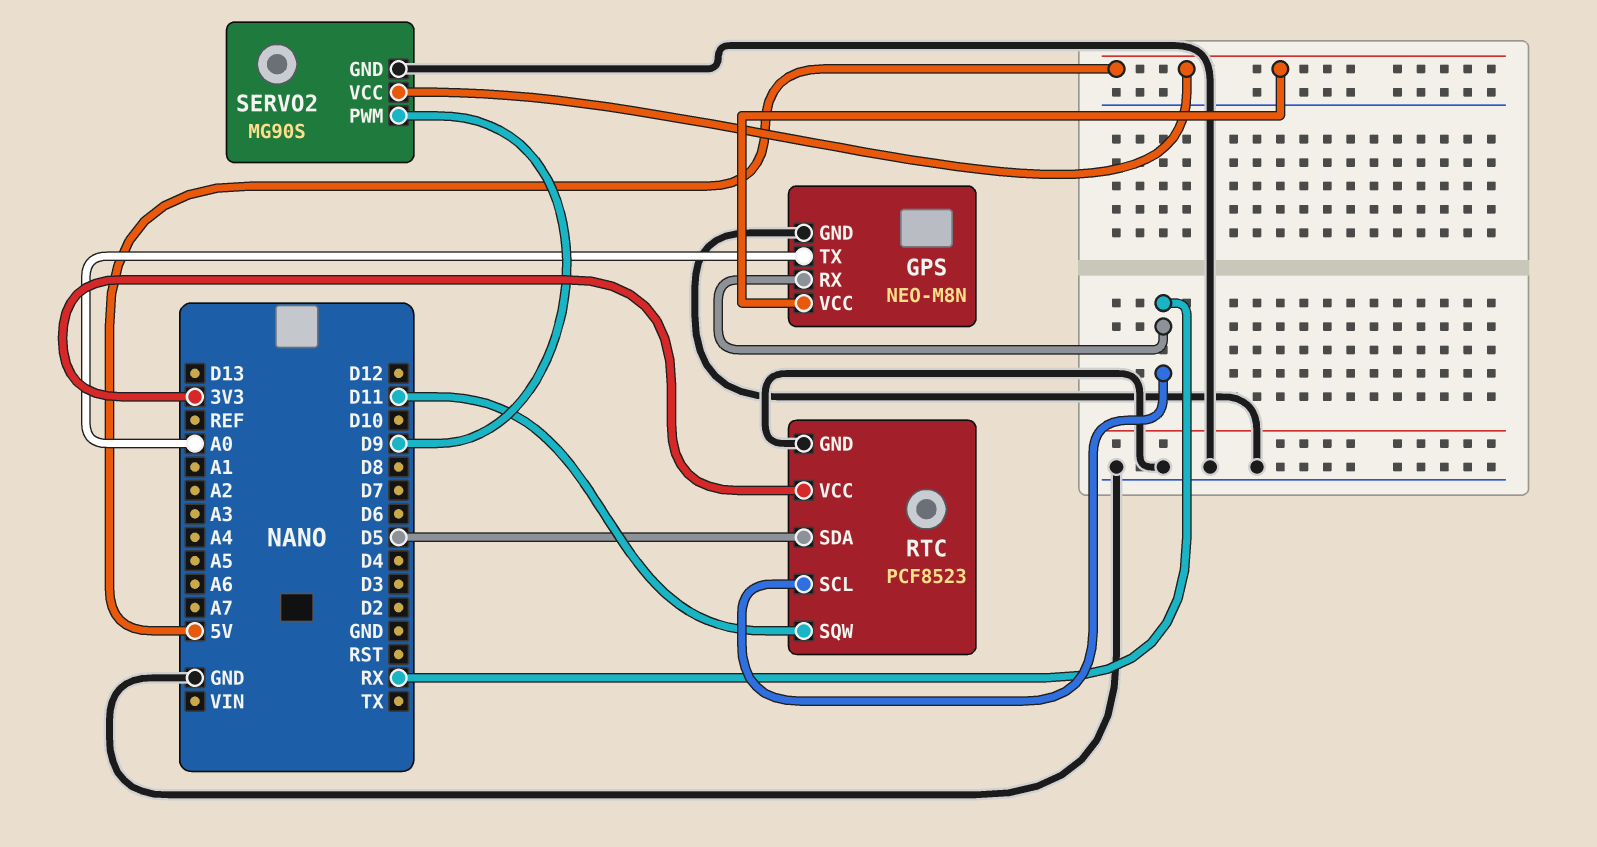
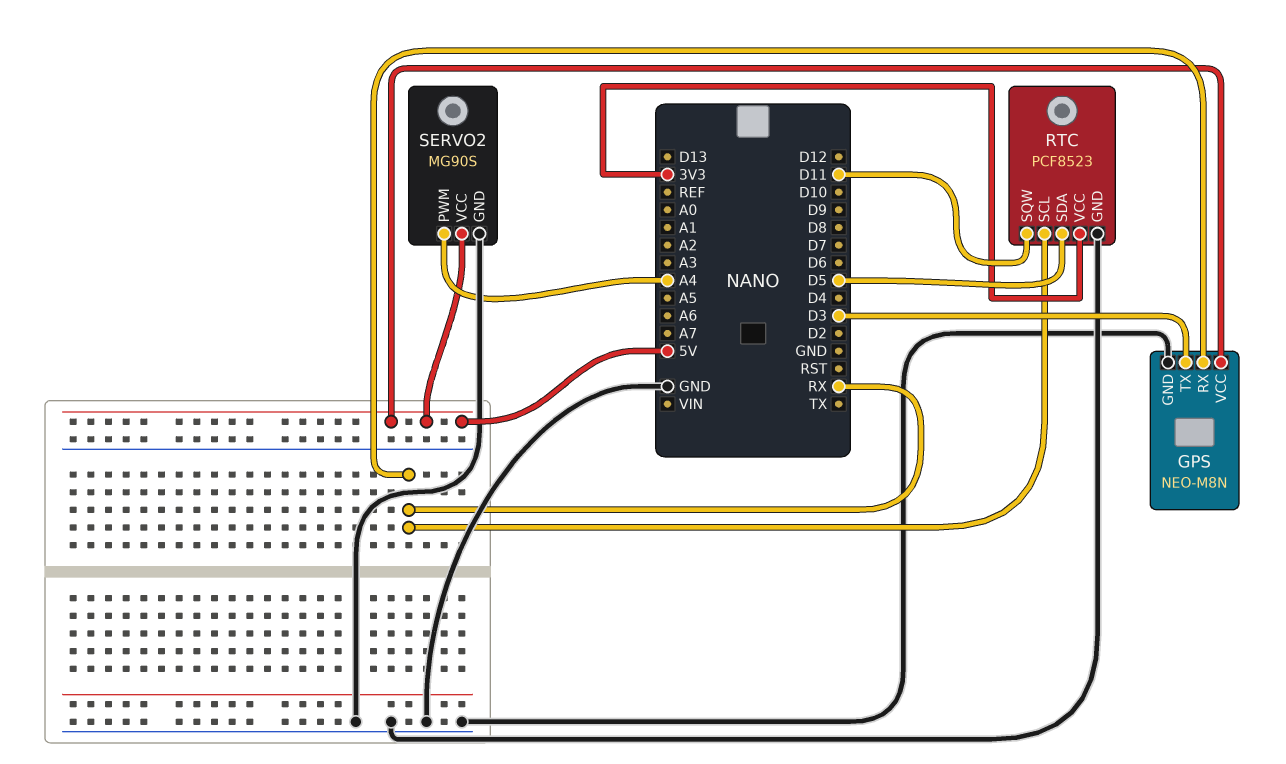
GPS pin TX: A0 -> D3
SERVO2 pin PWM: D9 -> A4

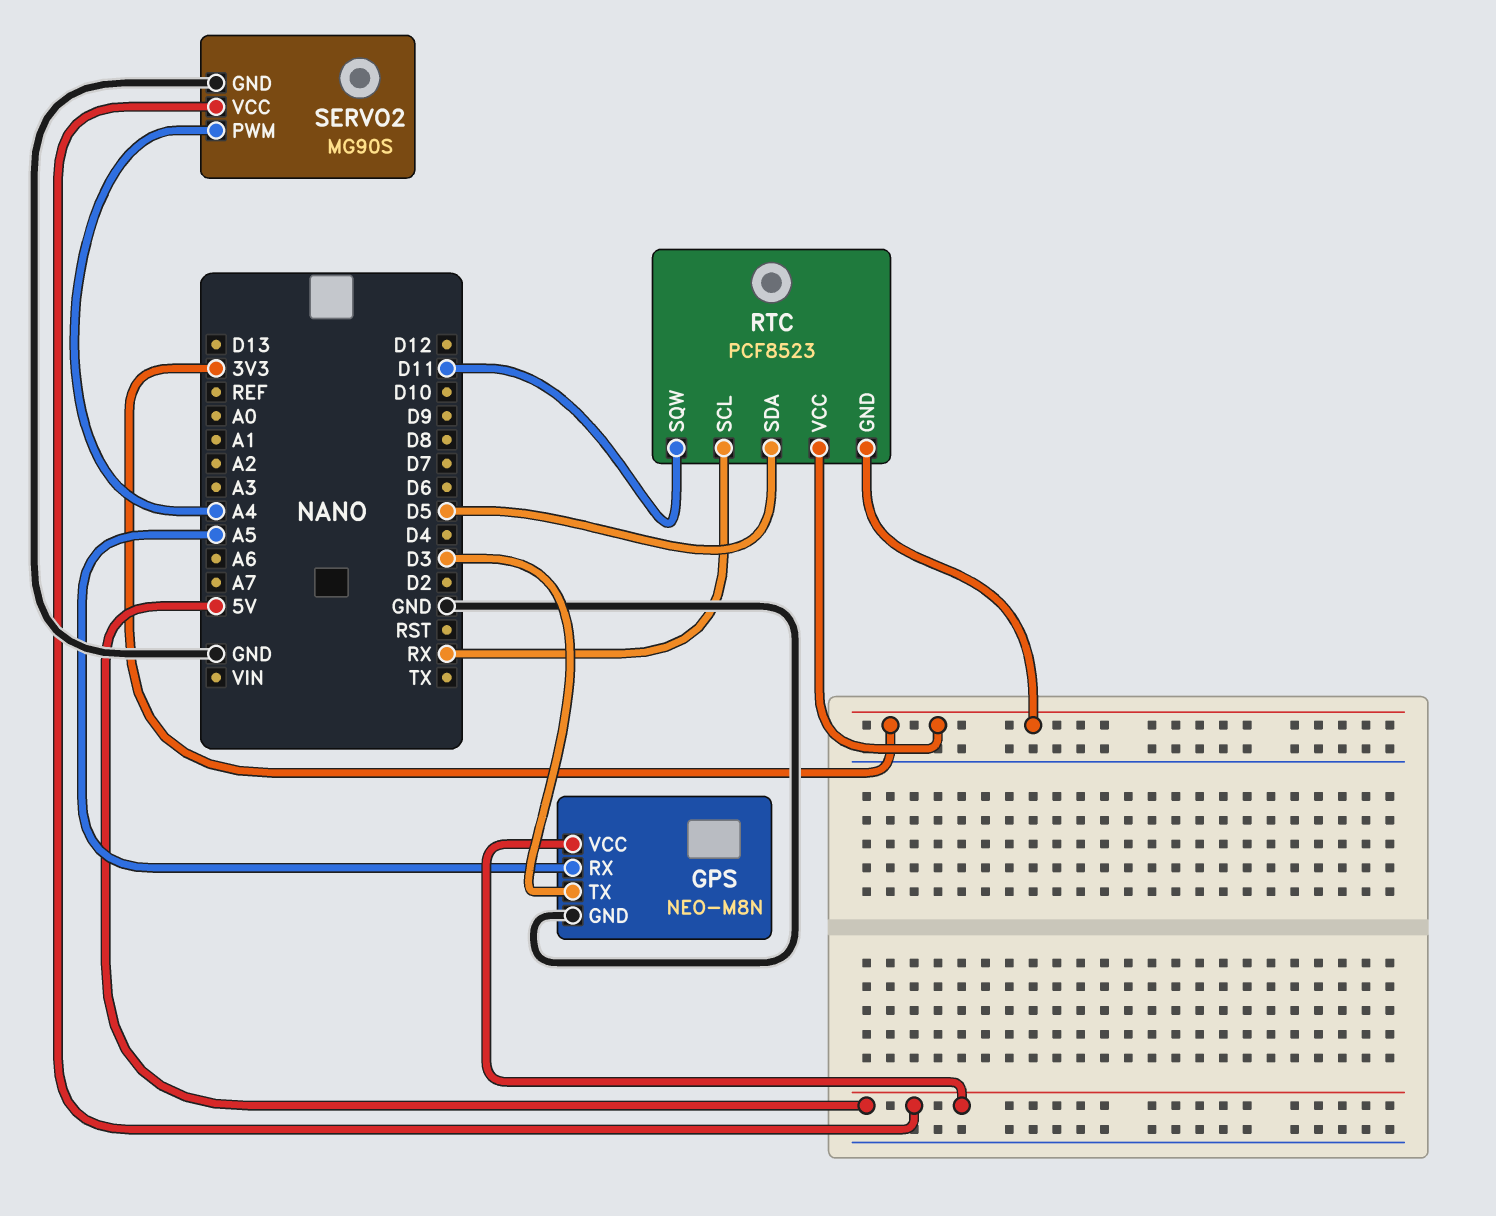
GPS pin RX: RX -> A5
RTC pin GND: GND -> 3V3

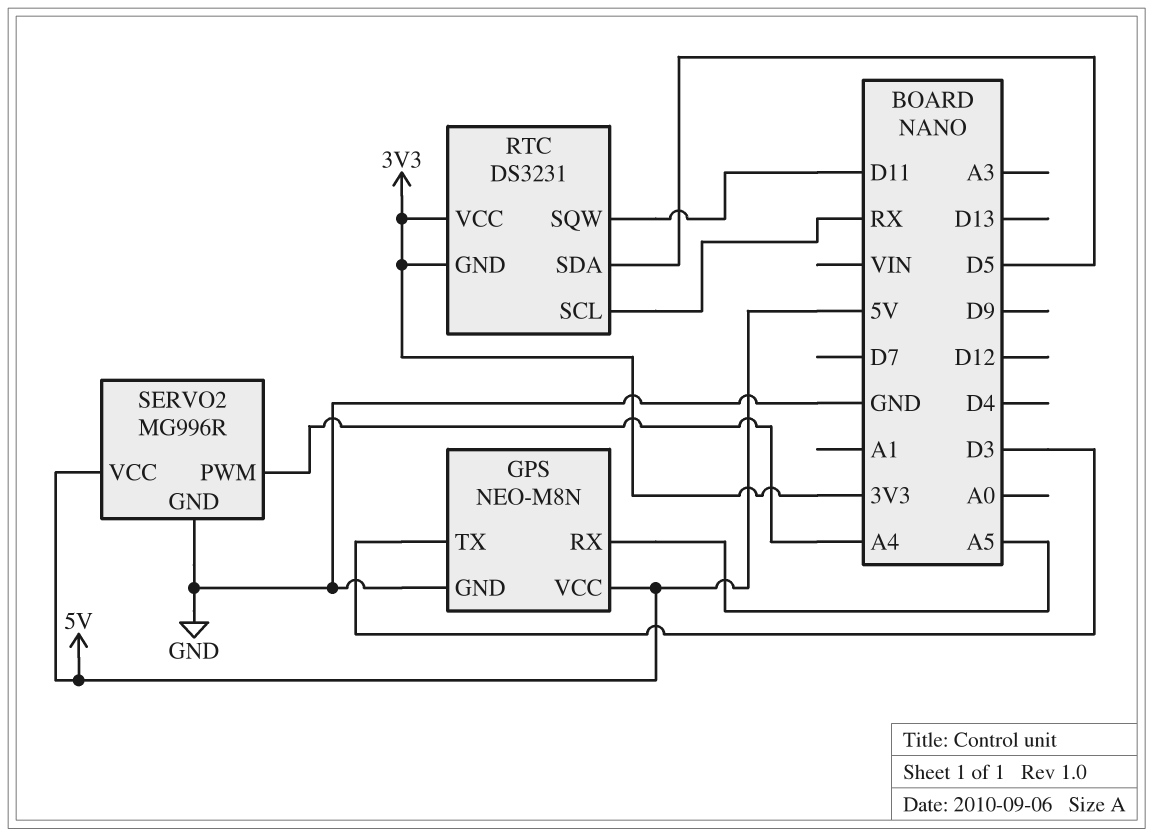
RTC: PCF8523 -> DS3231
SERVO2: MG90S -> MG996R

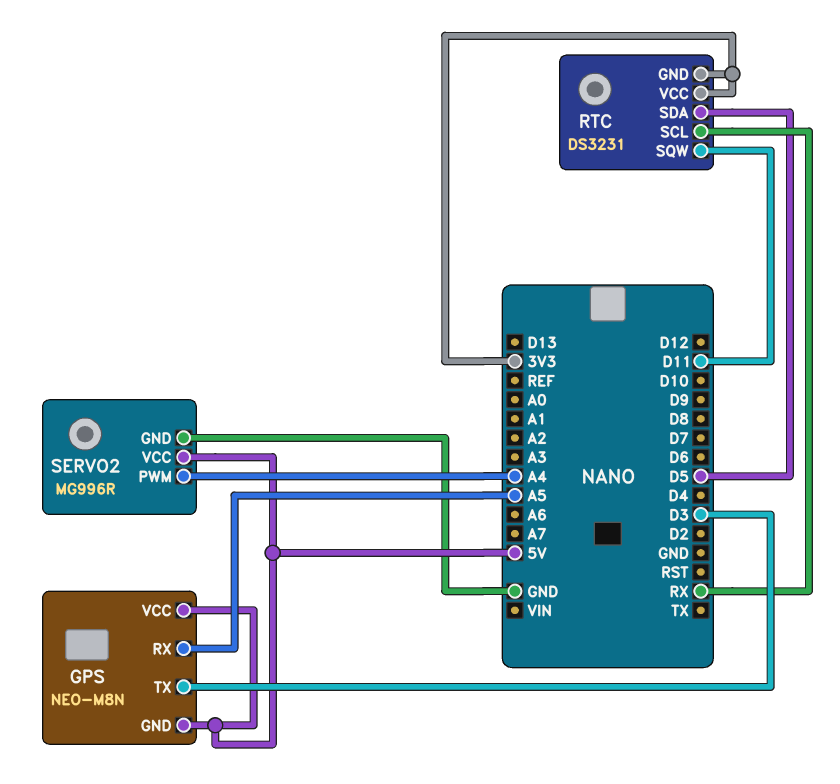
GPS pin GND: GND -> 5V

